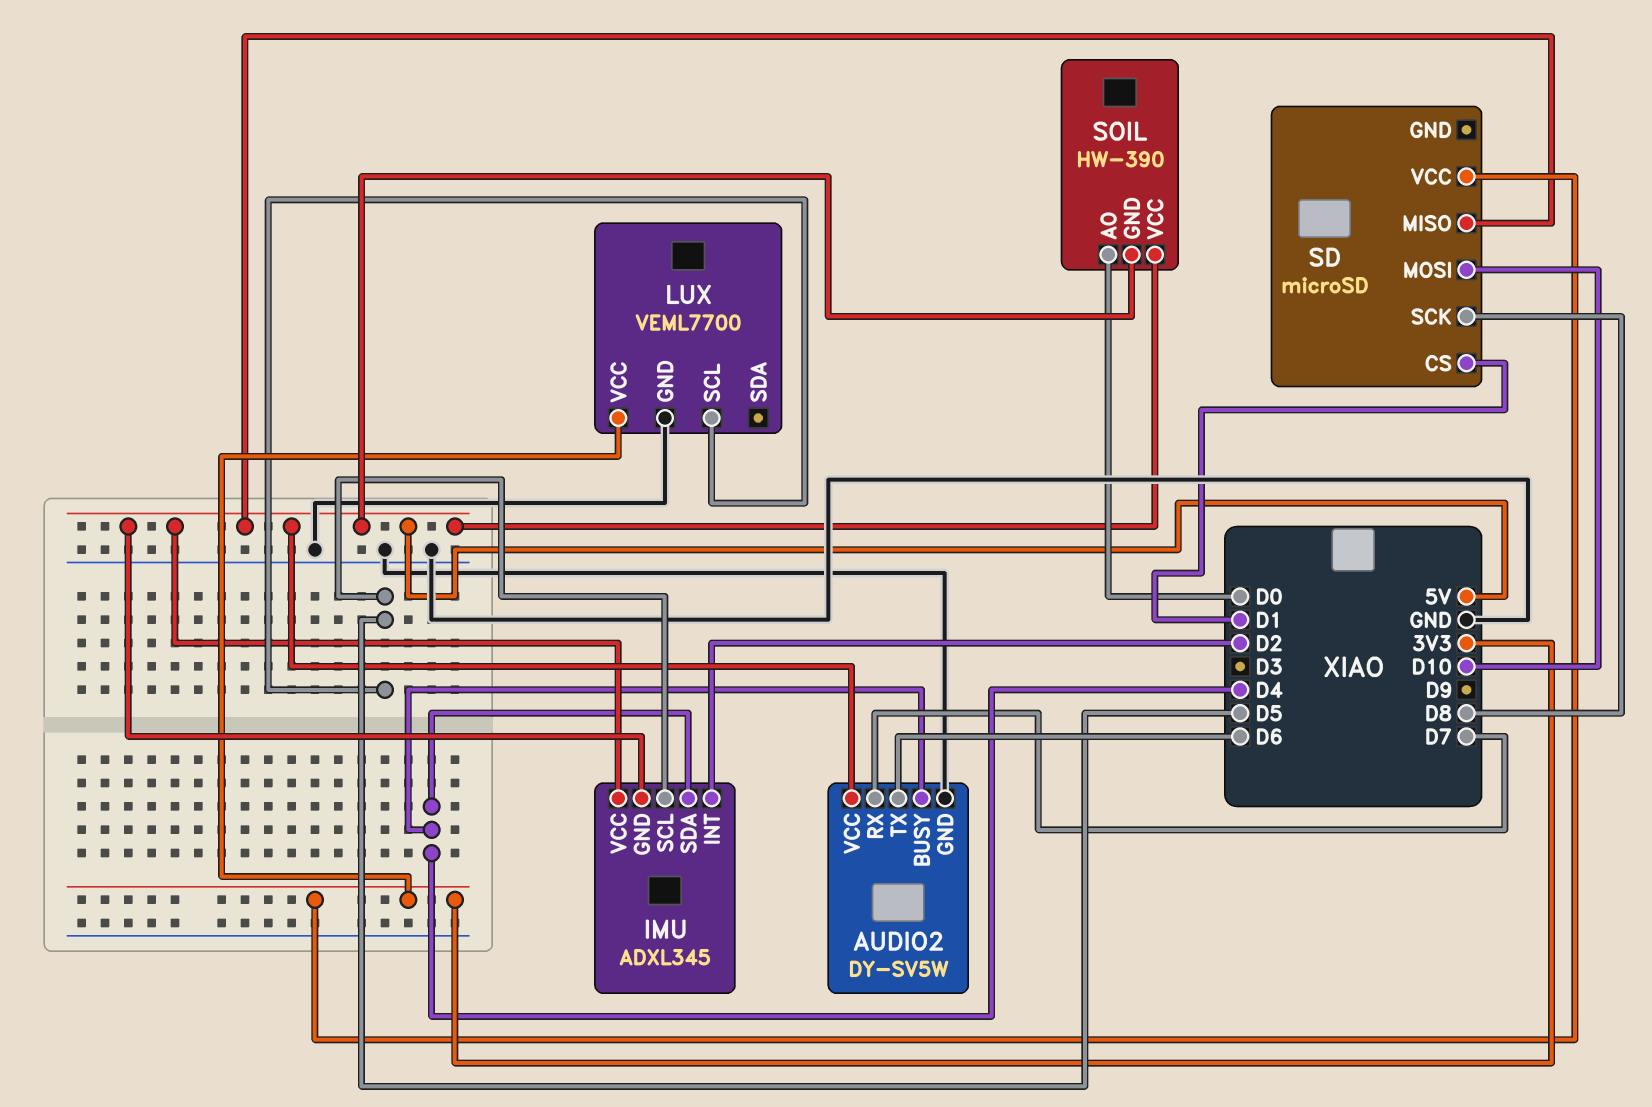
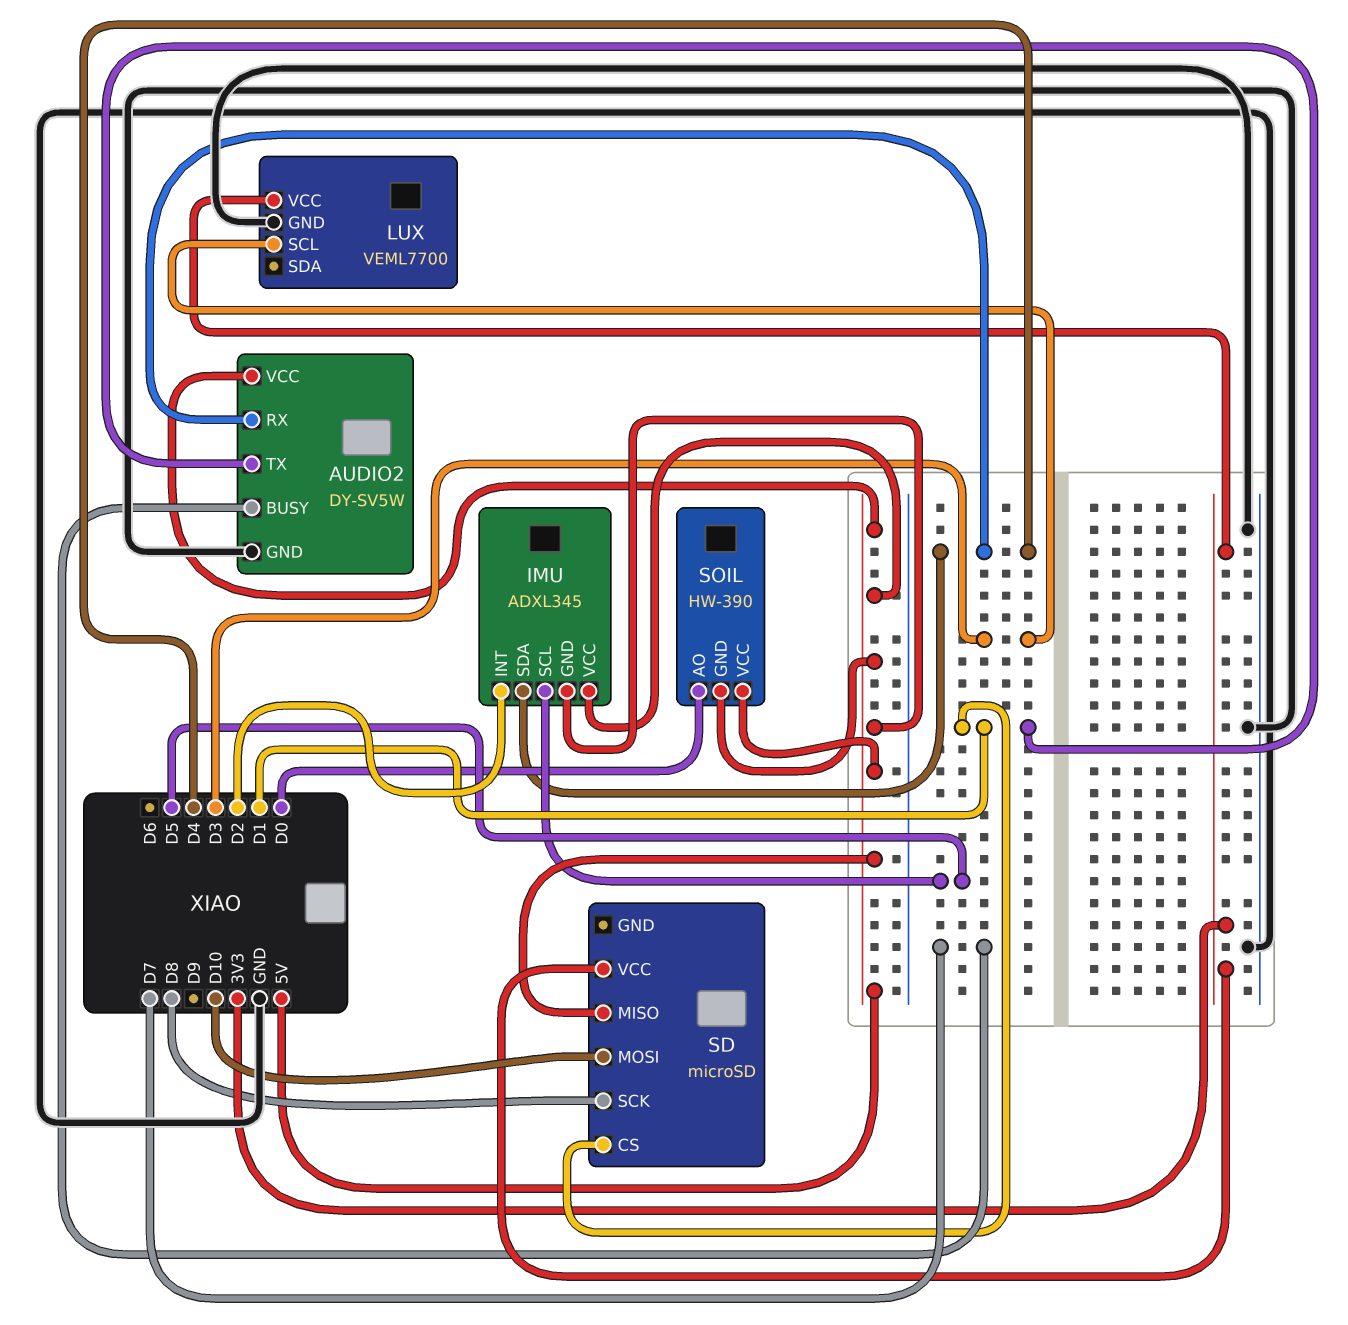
AUDIO2 pin BUSY: D4 -> D7
AUDIO2 pin RX: D7 -> D4
AUDIO2 pin TX: D6 -> D1
LUX pin SCL: D5 -> D3

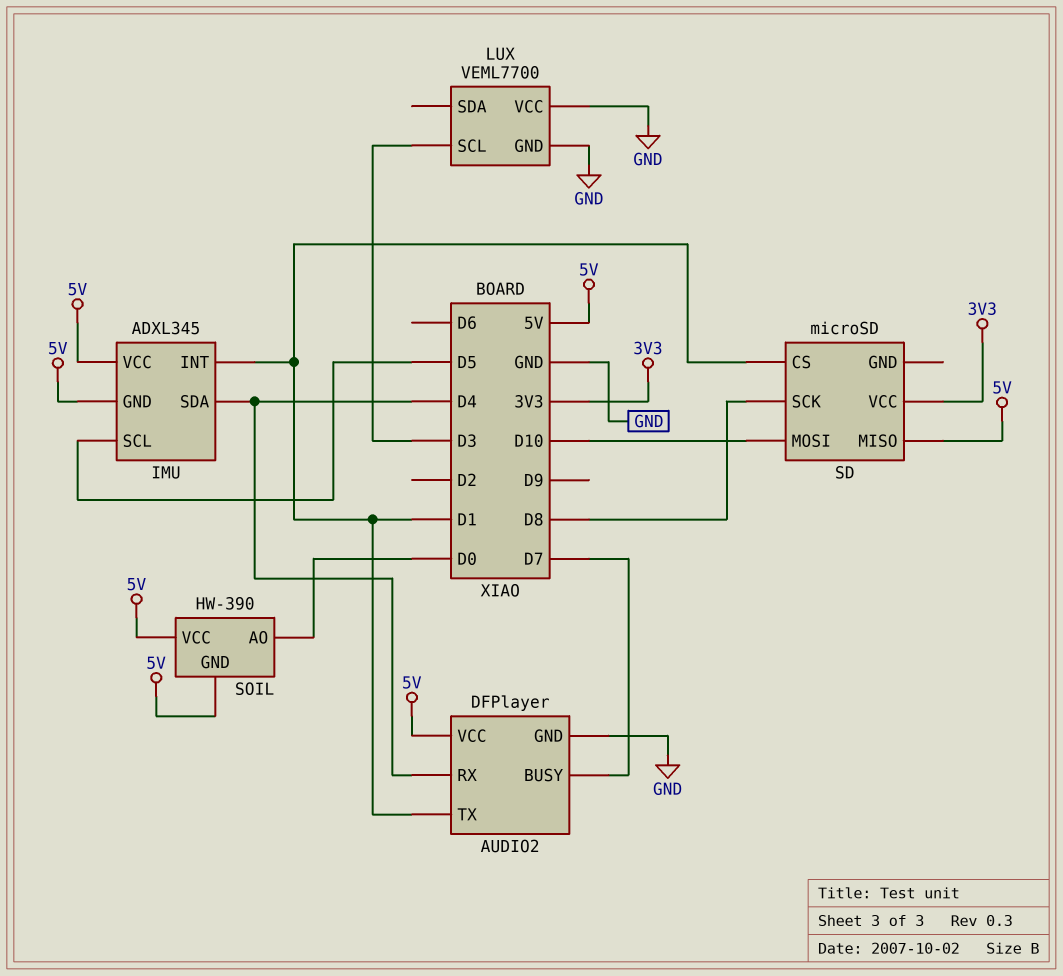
AUDIO2: DY-SV5W -> DFPlayer
IMU pin INT: D2 -> D1
LUX pin VCC: 3V3 -> GND

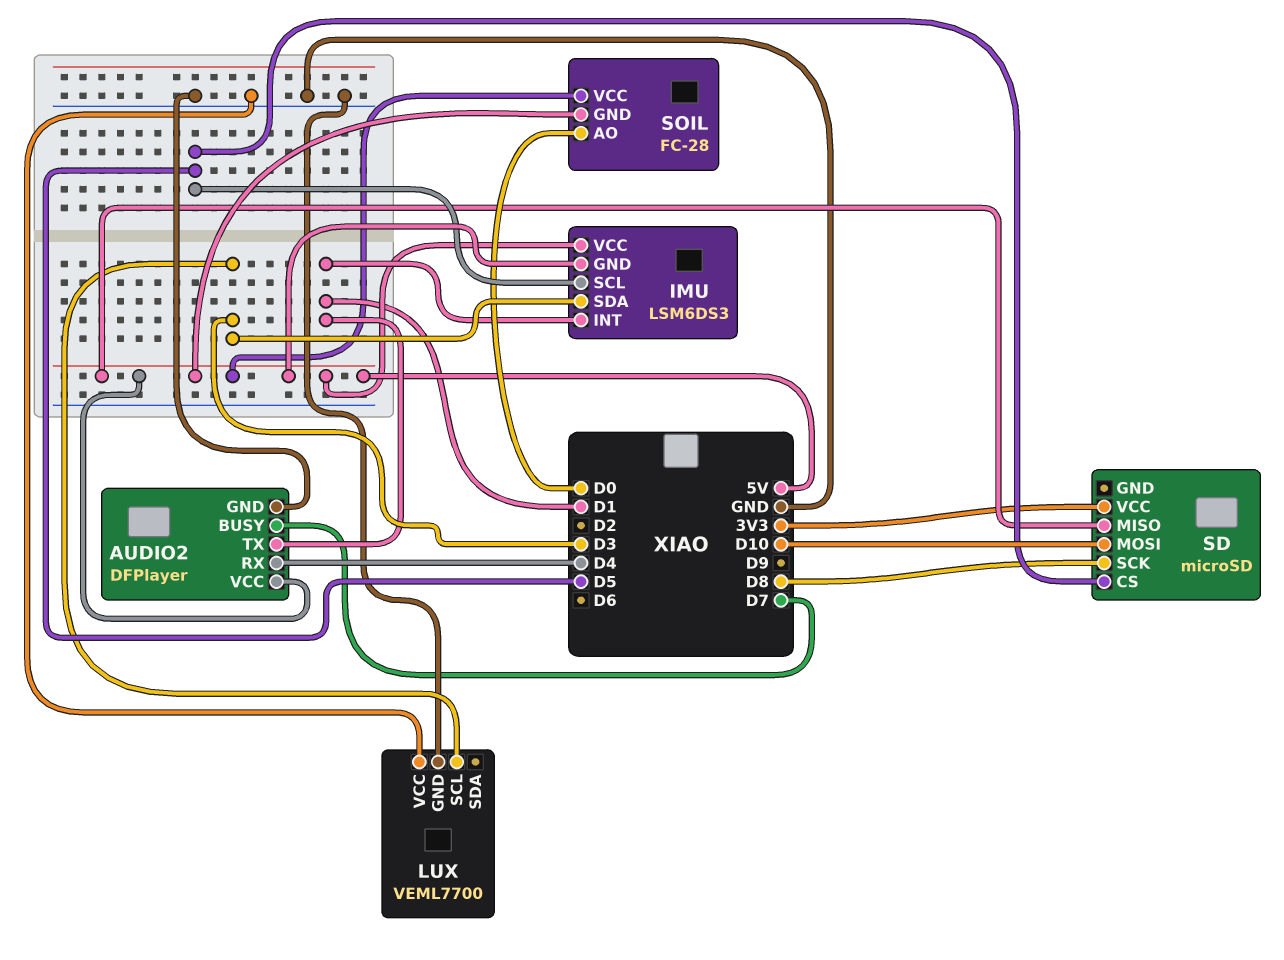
IMU: ADXL345 -> LSM6DS3
IMU pin SDA: D4 -> D3
SD pin CS: D1 -> D5
SOIL: HW-390 -> FC-28

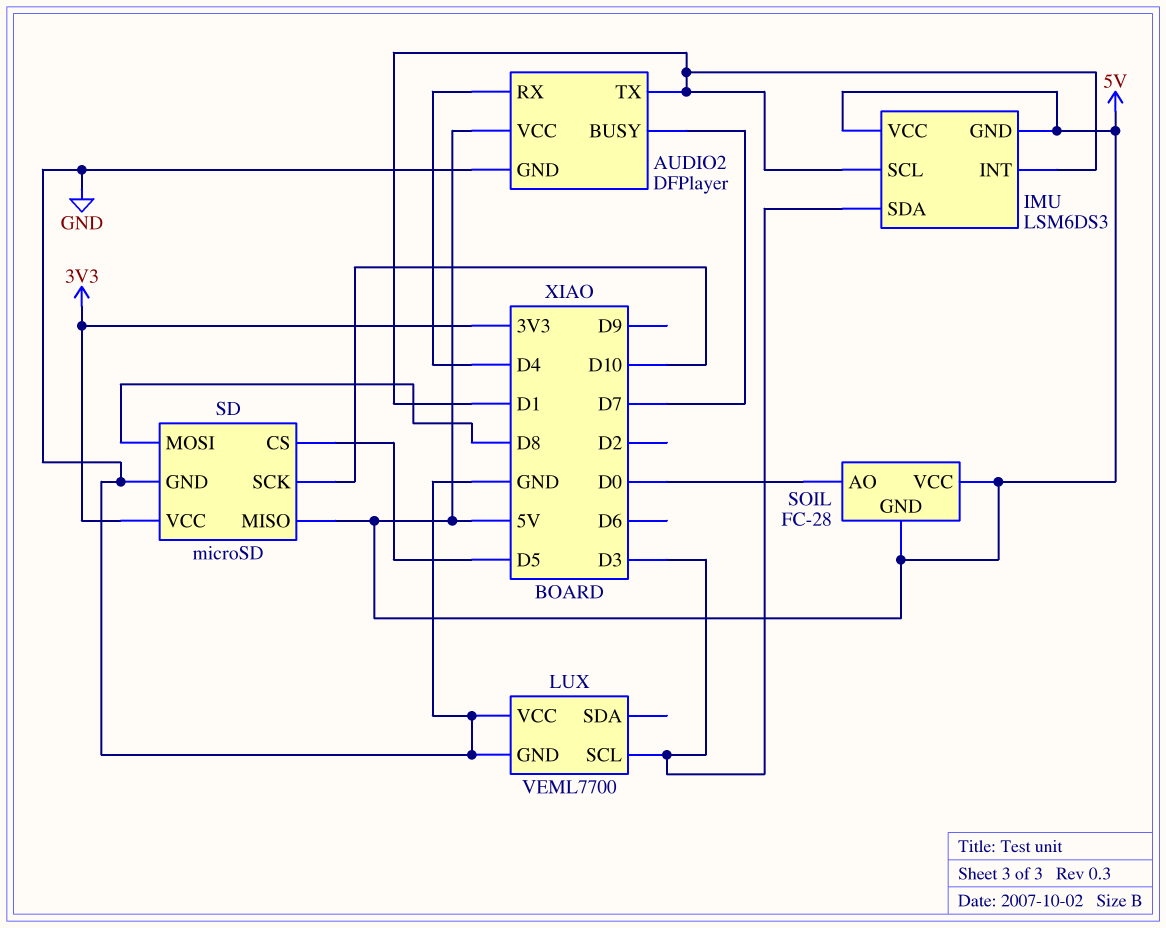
IMU pin SCL: D5 -> D1
SD pin GND: none -> GND
SD pin MOSI: D10 -> D8
SD pin SCK: D8 -> D10

